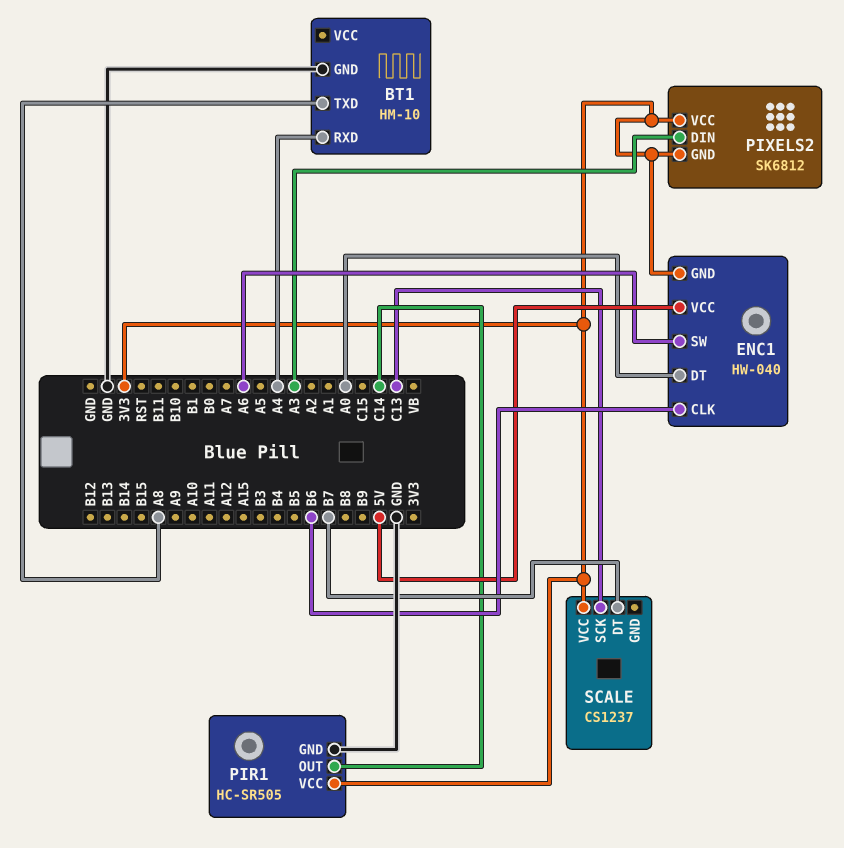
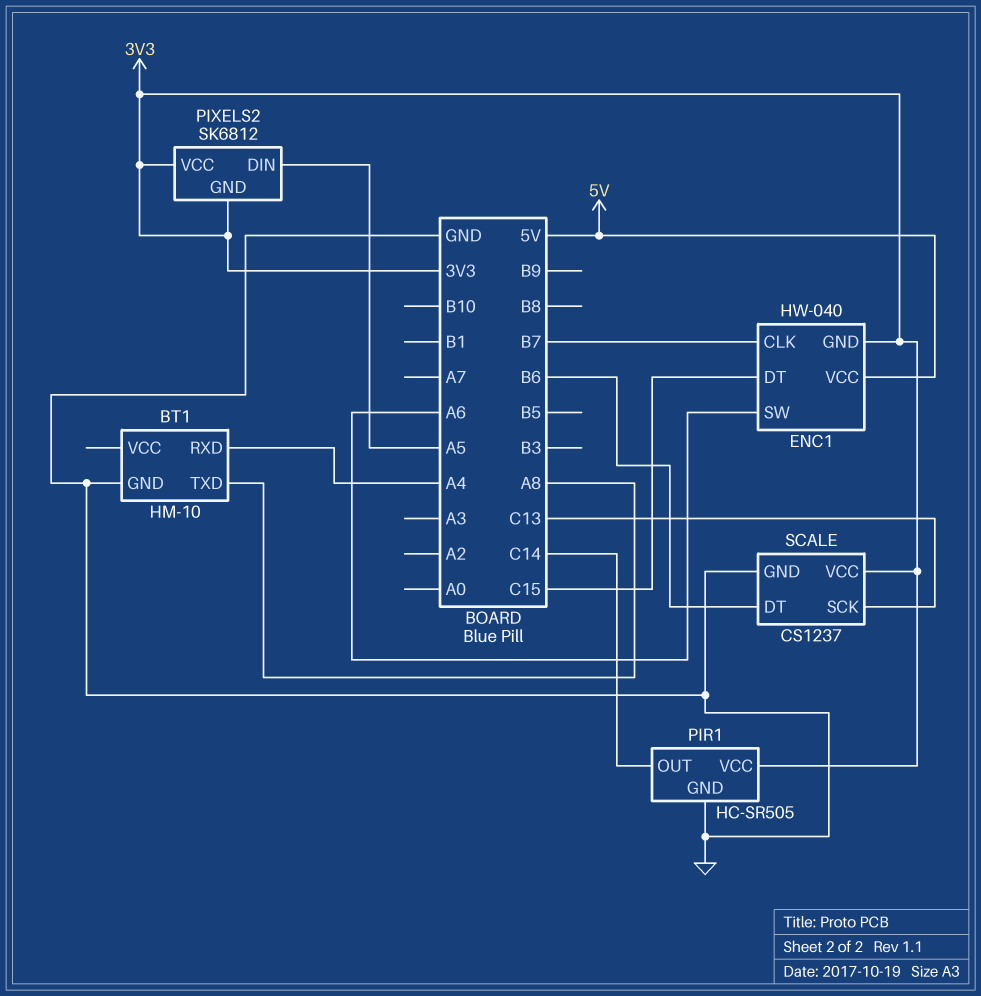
ENC1 pin CLK: B6 -> B7
ENC1 pin DT: A0 -> C15
PIXELS2 pin DIN: A3 -> A5
SCALE pin DT: B7 -> B6
SCALE pin GND: none -> GND

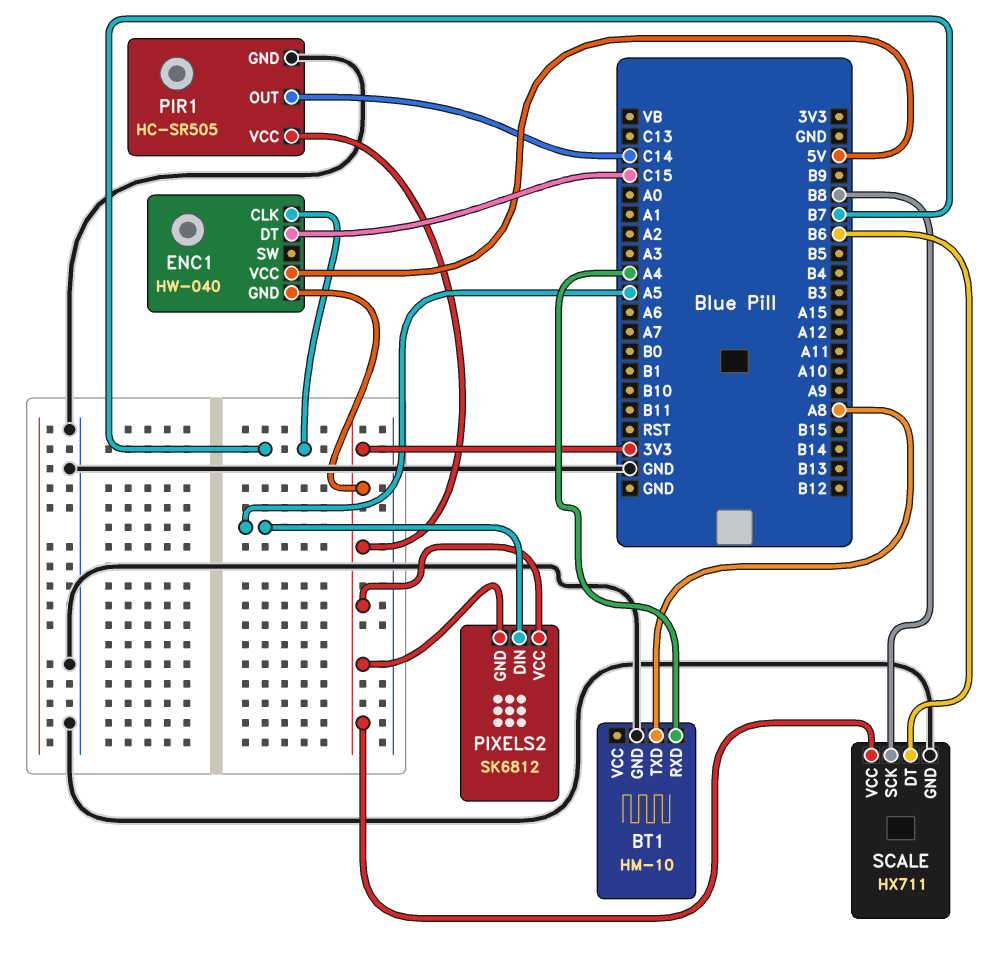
ENC1 pin SW: A6 -> none
SCALE: CS1237 -> HX711
SCALE pin SCK: C13 -> B8

